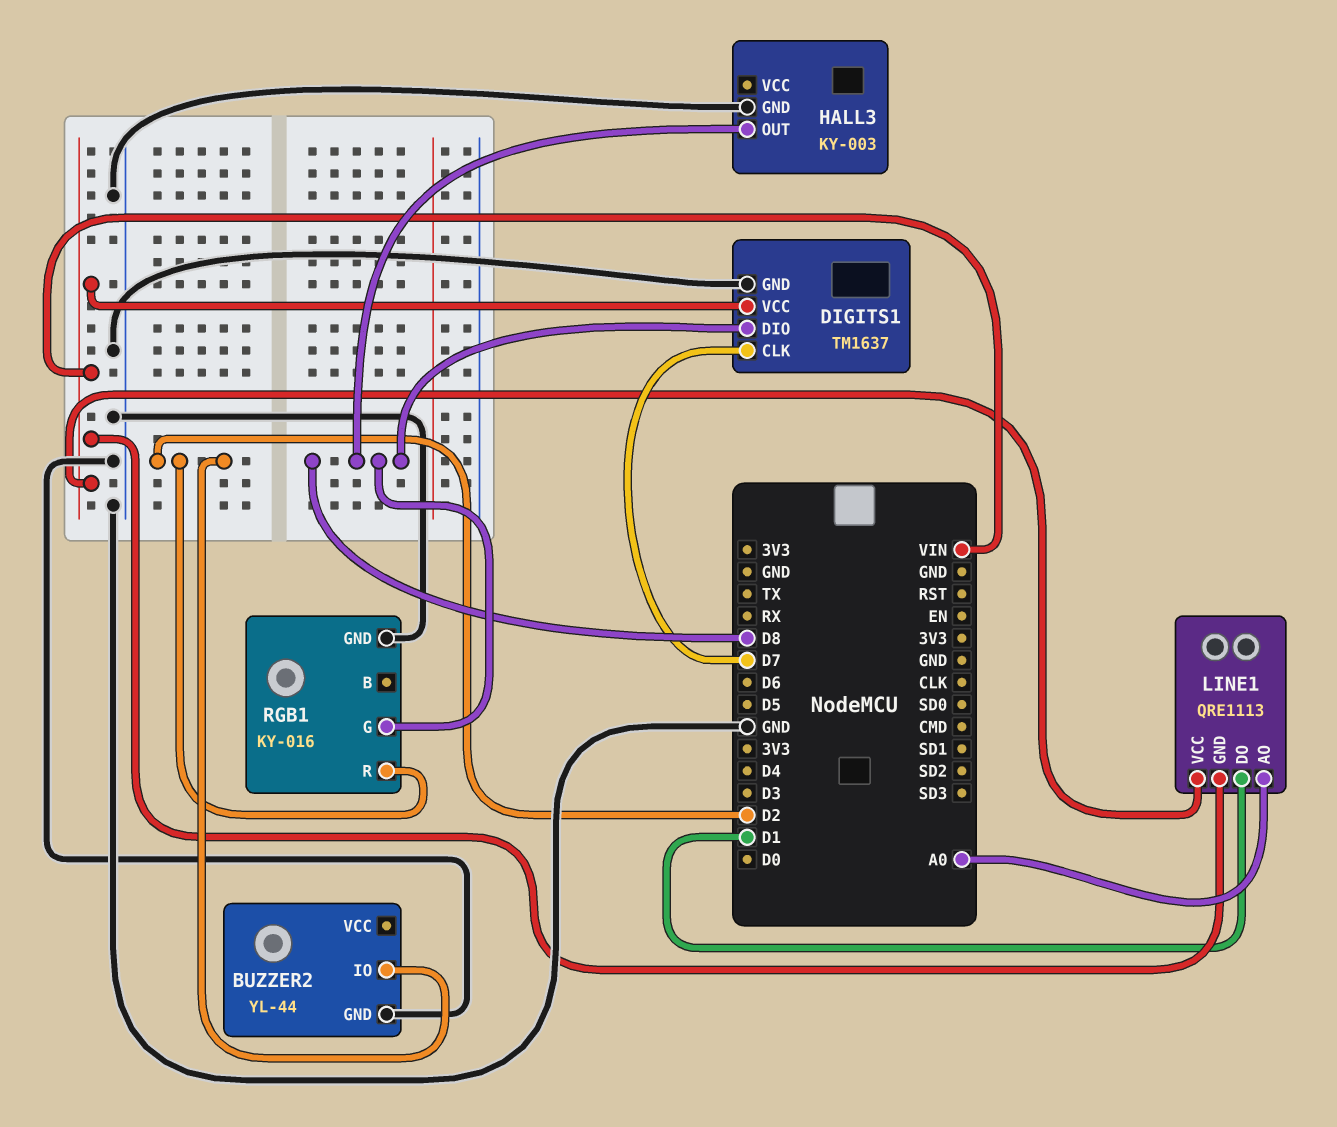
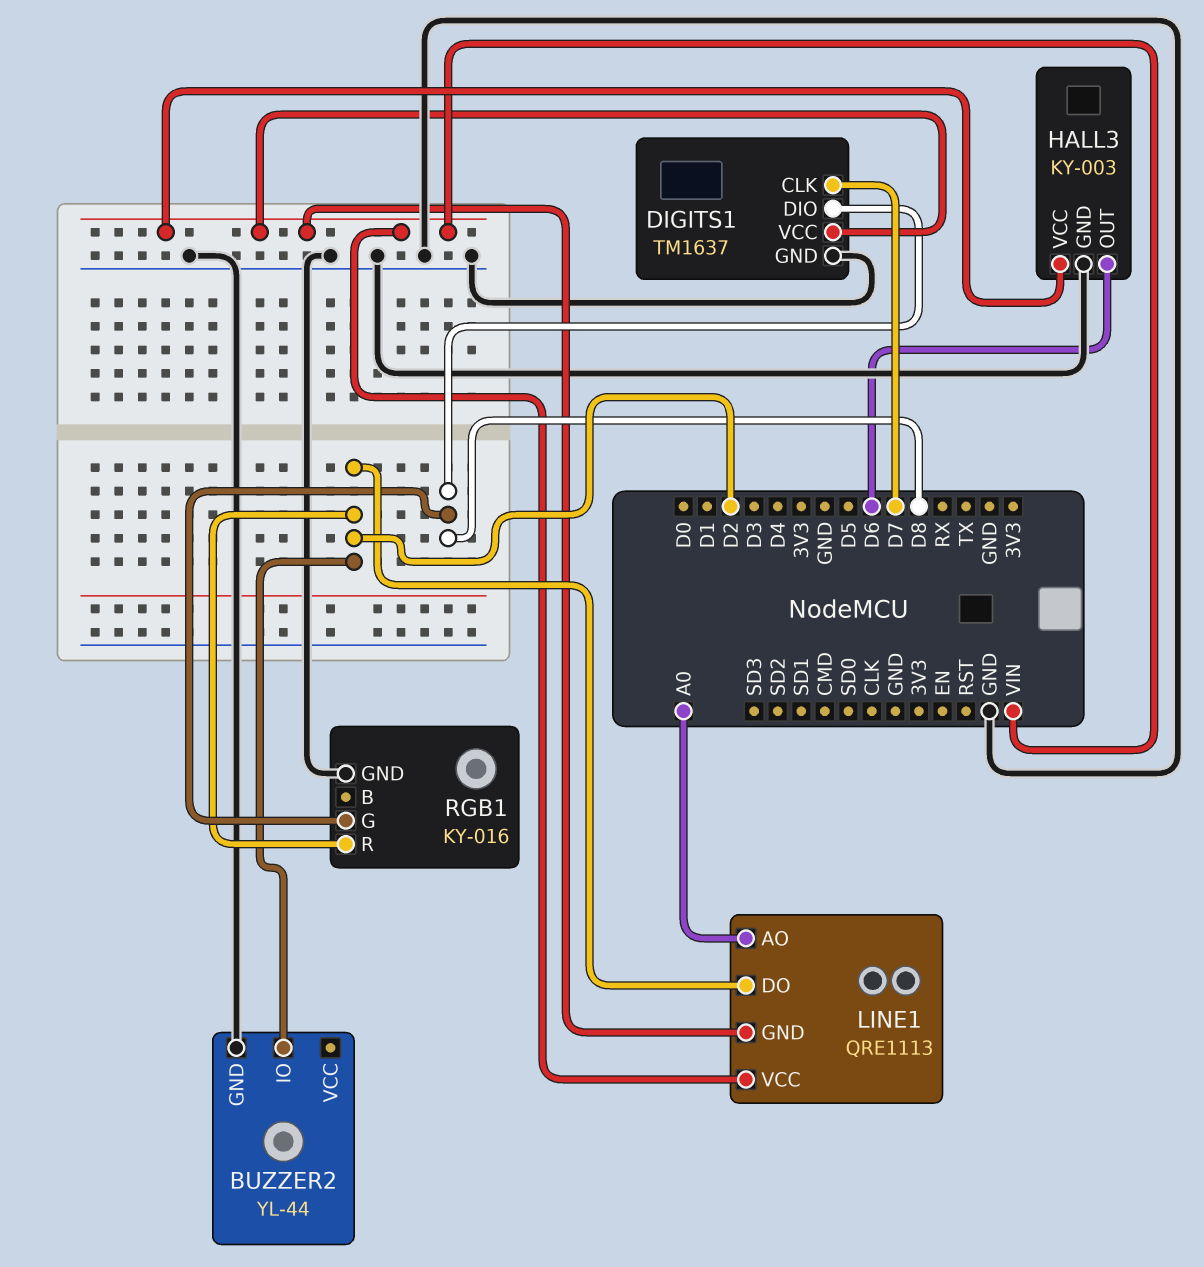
HALL3 pin OUT: D8 -> D6
HALL3 pin VCC: none -> VIN
LINE1 pin DO: D1 -> D2

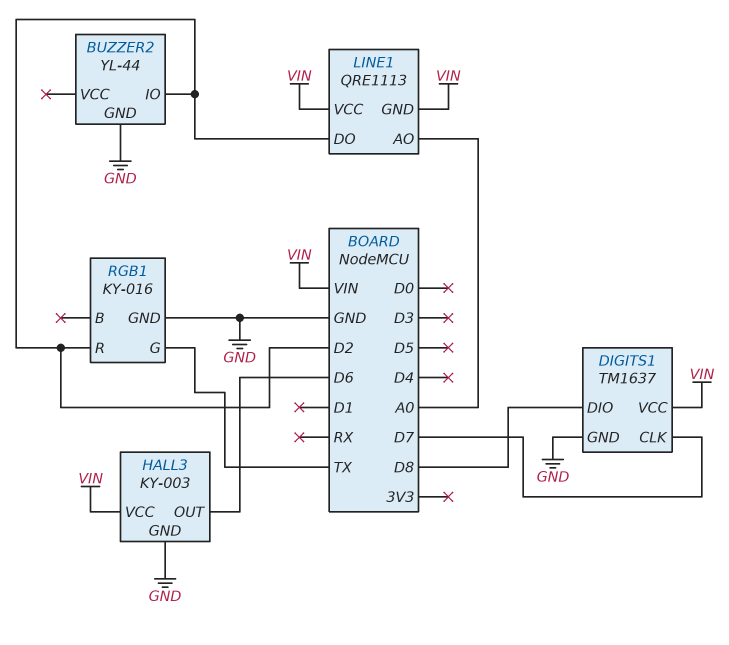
RGB1 pin G: D8 -> TX

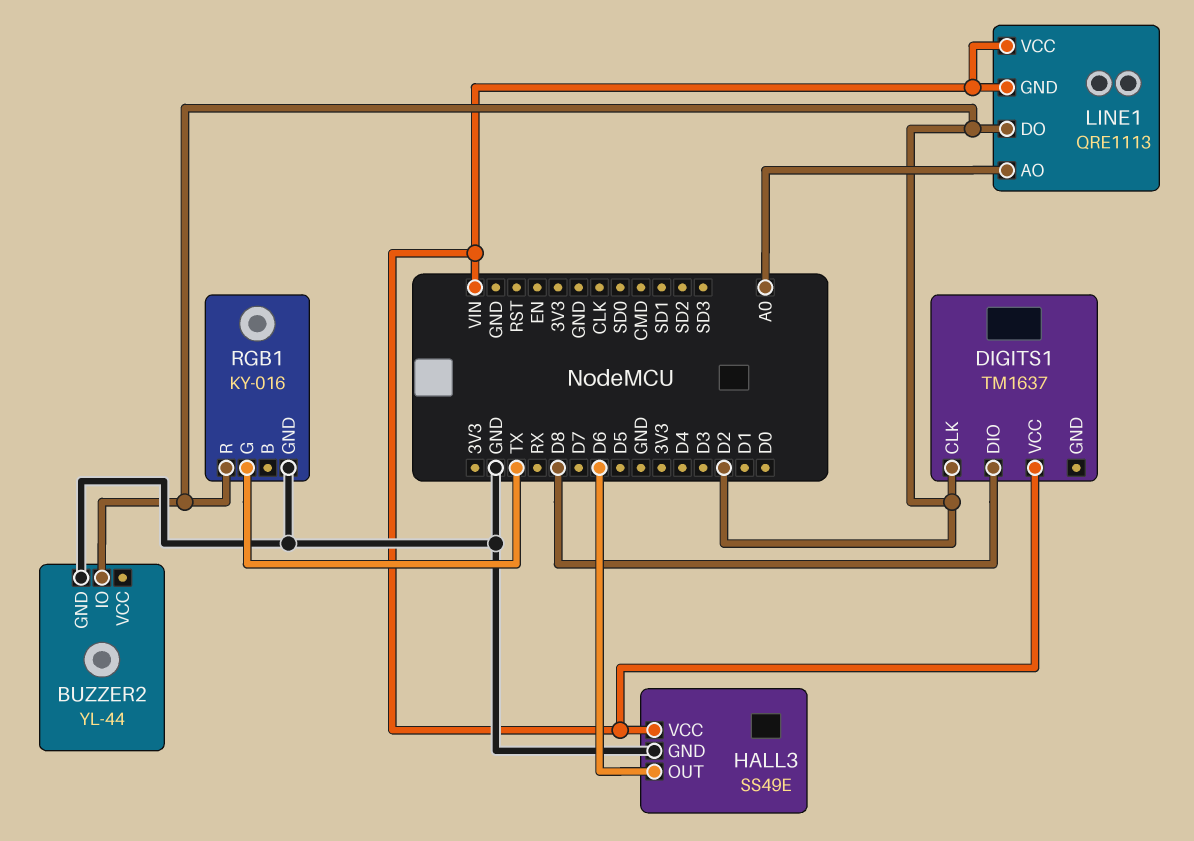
DIGITS1 pin CLK: D7 -> D2
DIGITS1 pin GND: GND -> none
HALL3: KY-003 -> SS49E

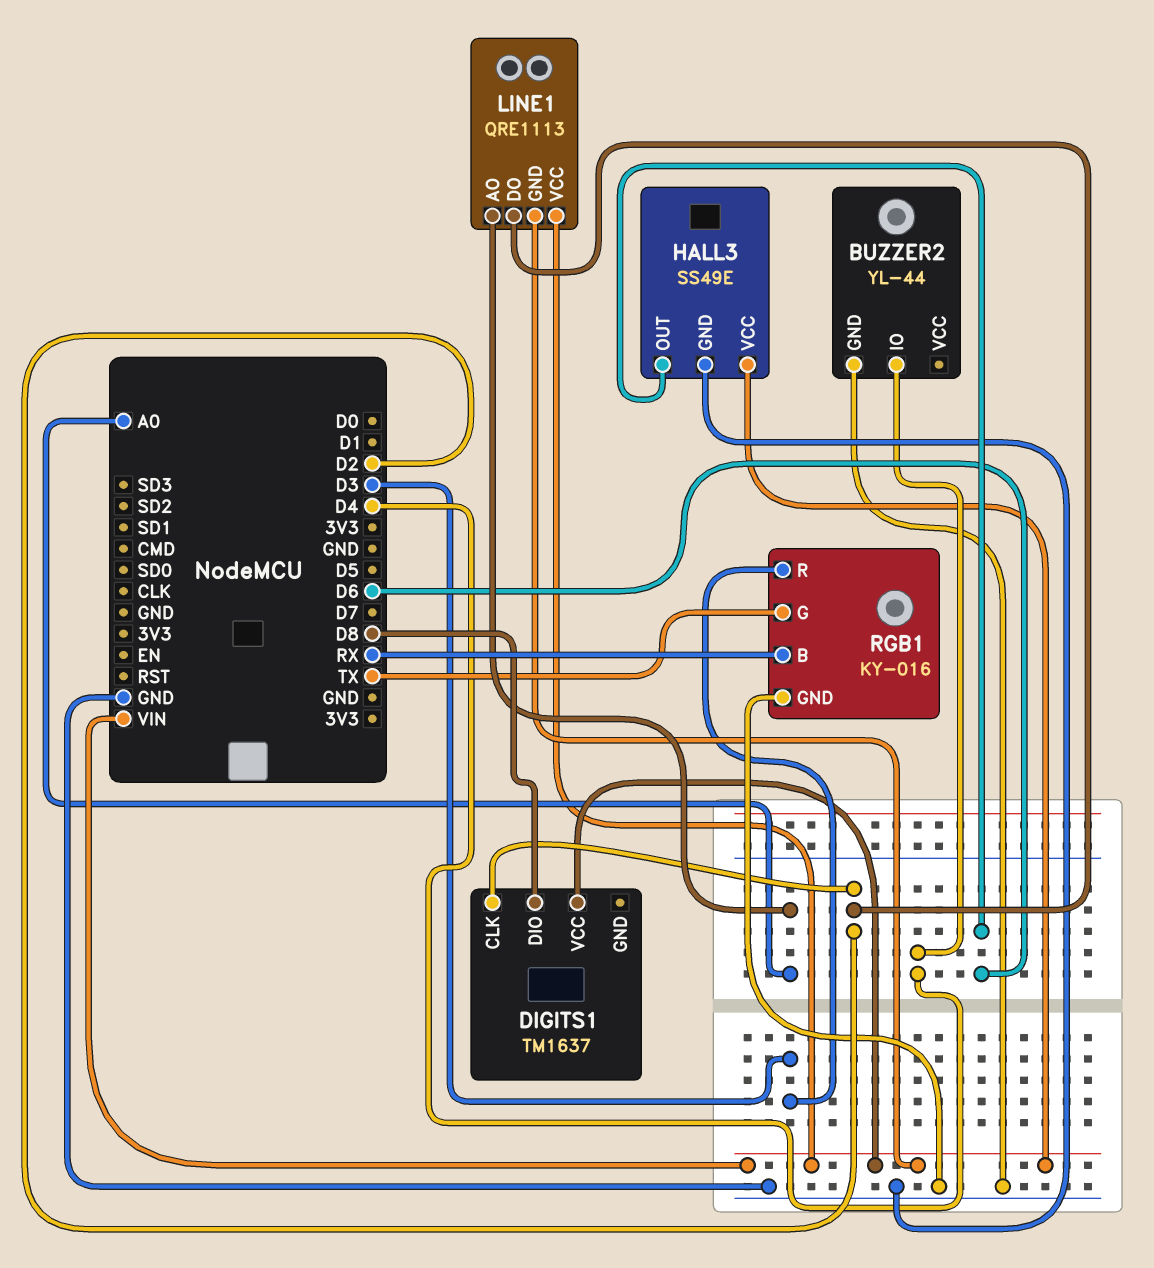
BUZZER2 pin IO: D2 -> D4
RGB1 pin B: none -> RX
RGB1 pin R: D2 -> D3

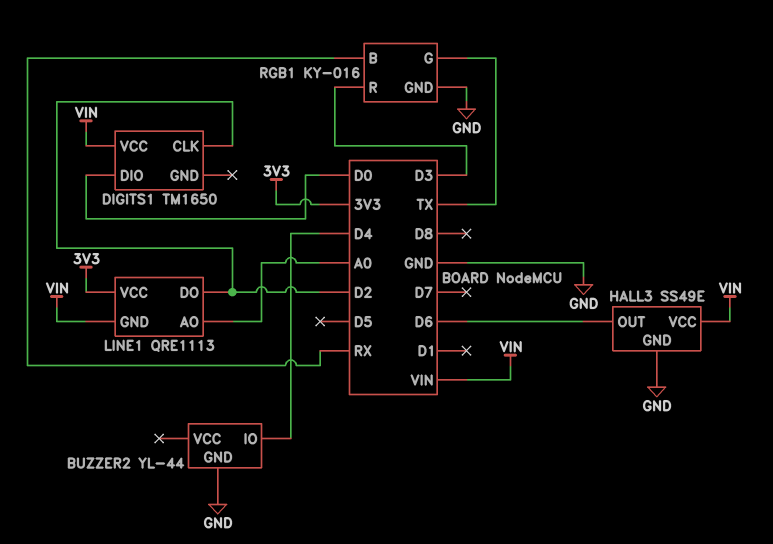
DIGITS1: TM1637 -> TM1650
DIGITS1 pin DIO: D8 -> D0
LINE1 pin VCC: VIN -> 3V3

